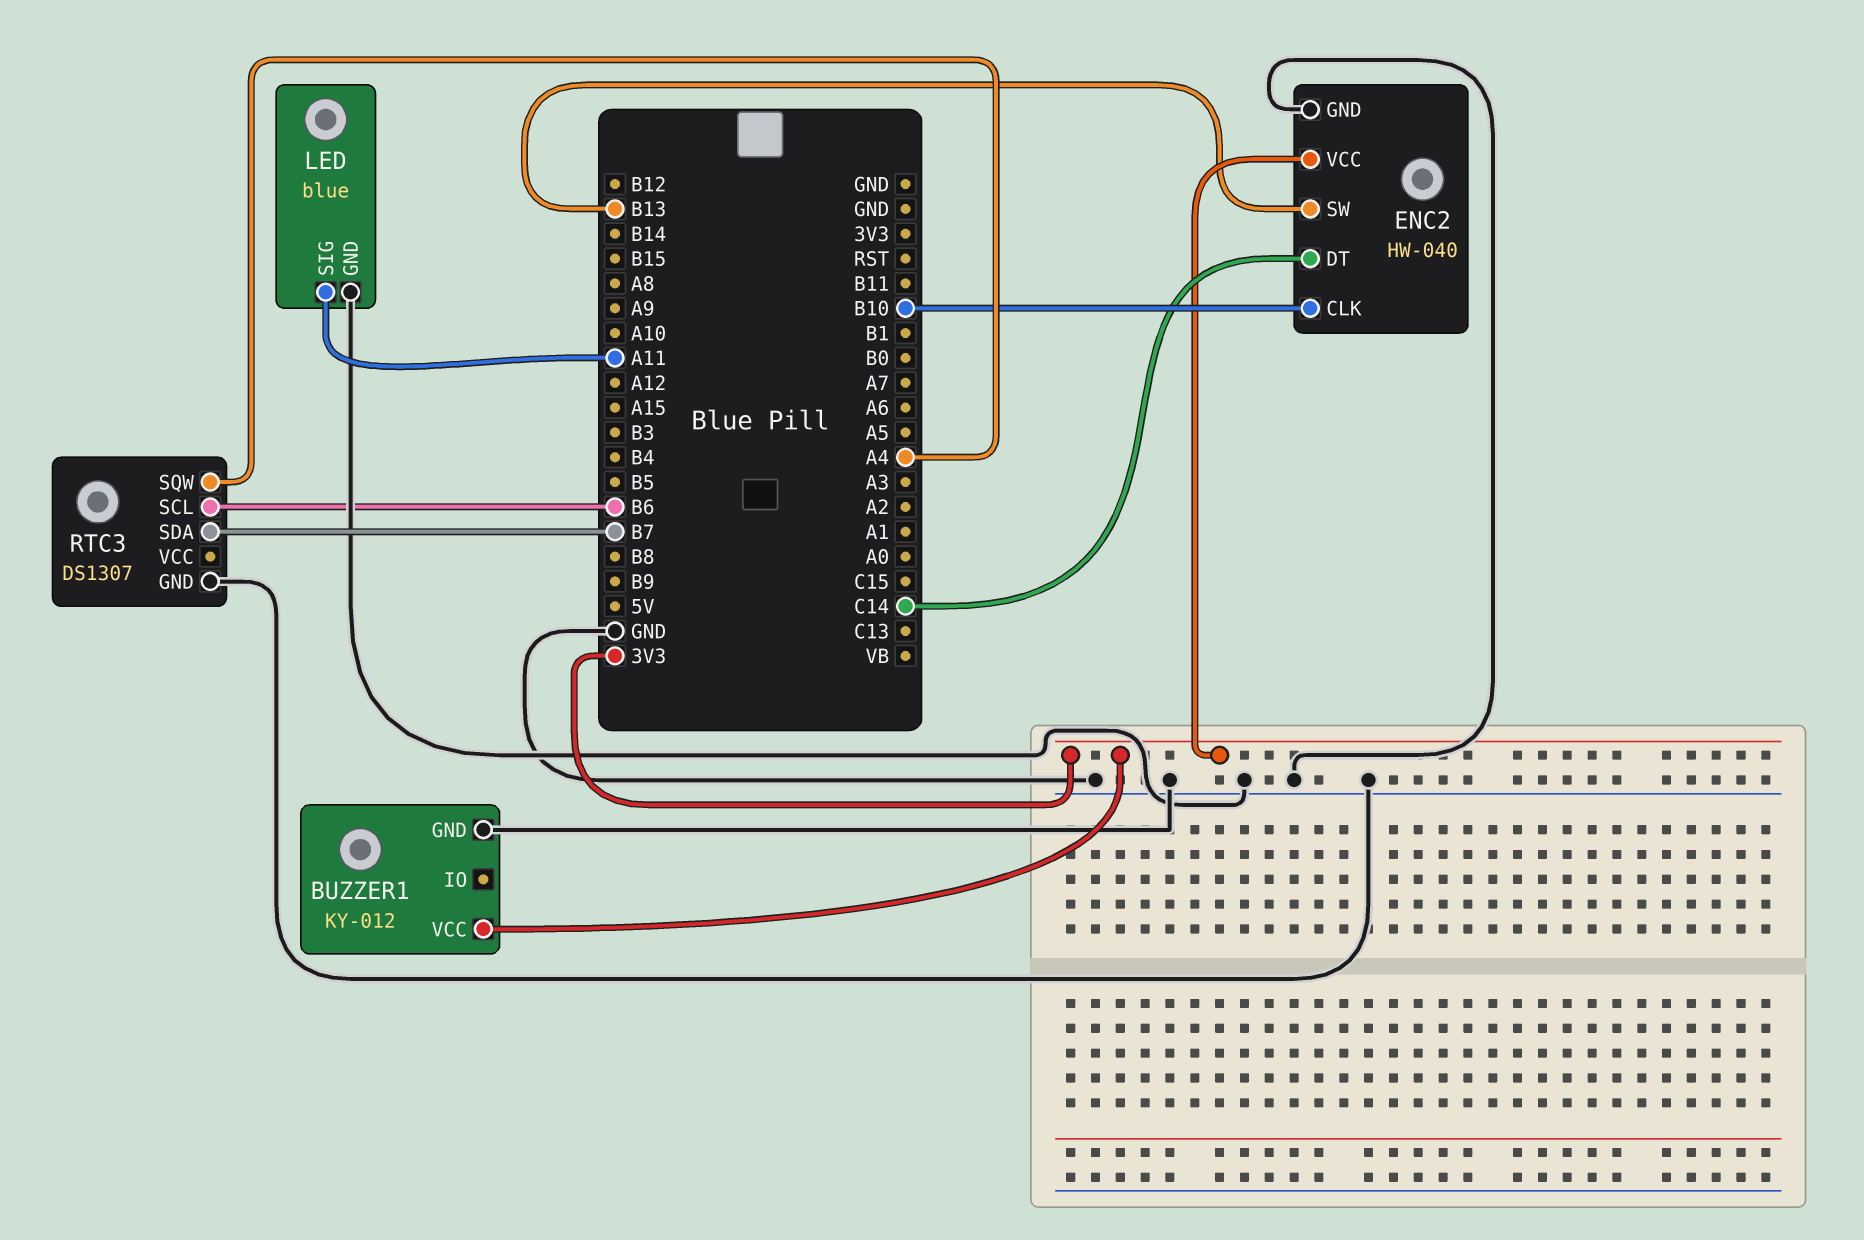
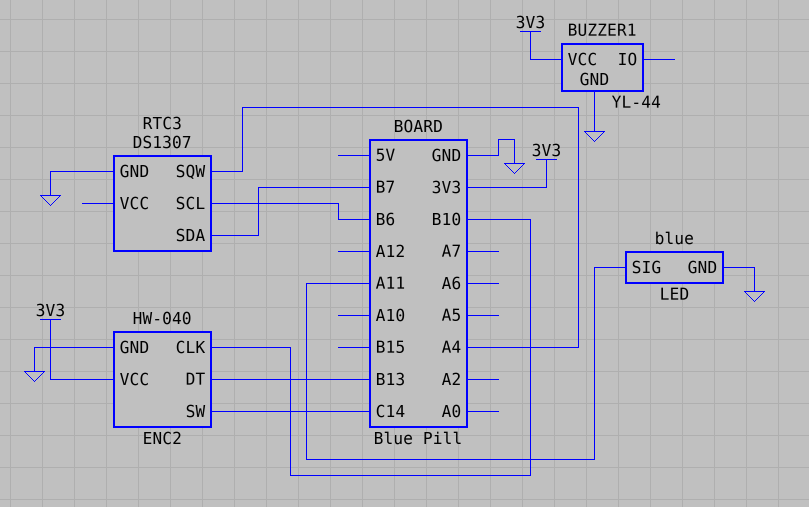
BUZZER1: KY-012 -> YL-44
ENC2 pin DT: C14 -> B13
ENC2 pin SW: B13 -> C14

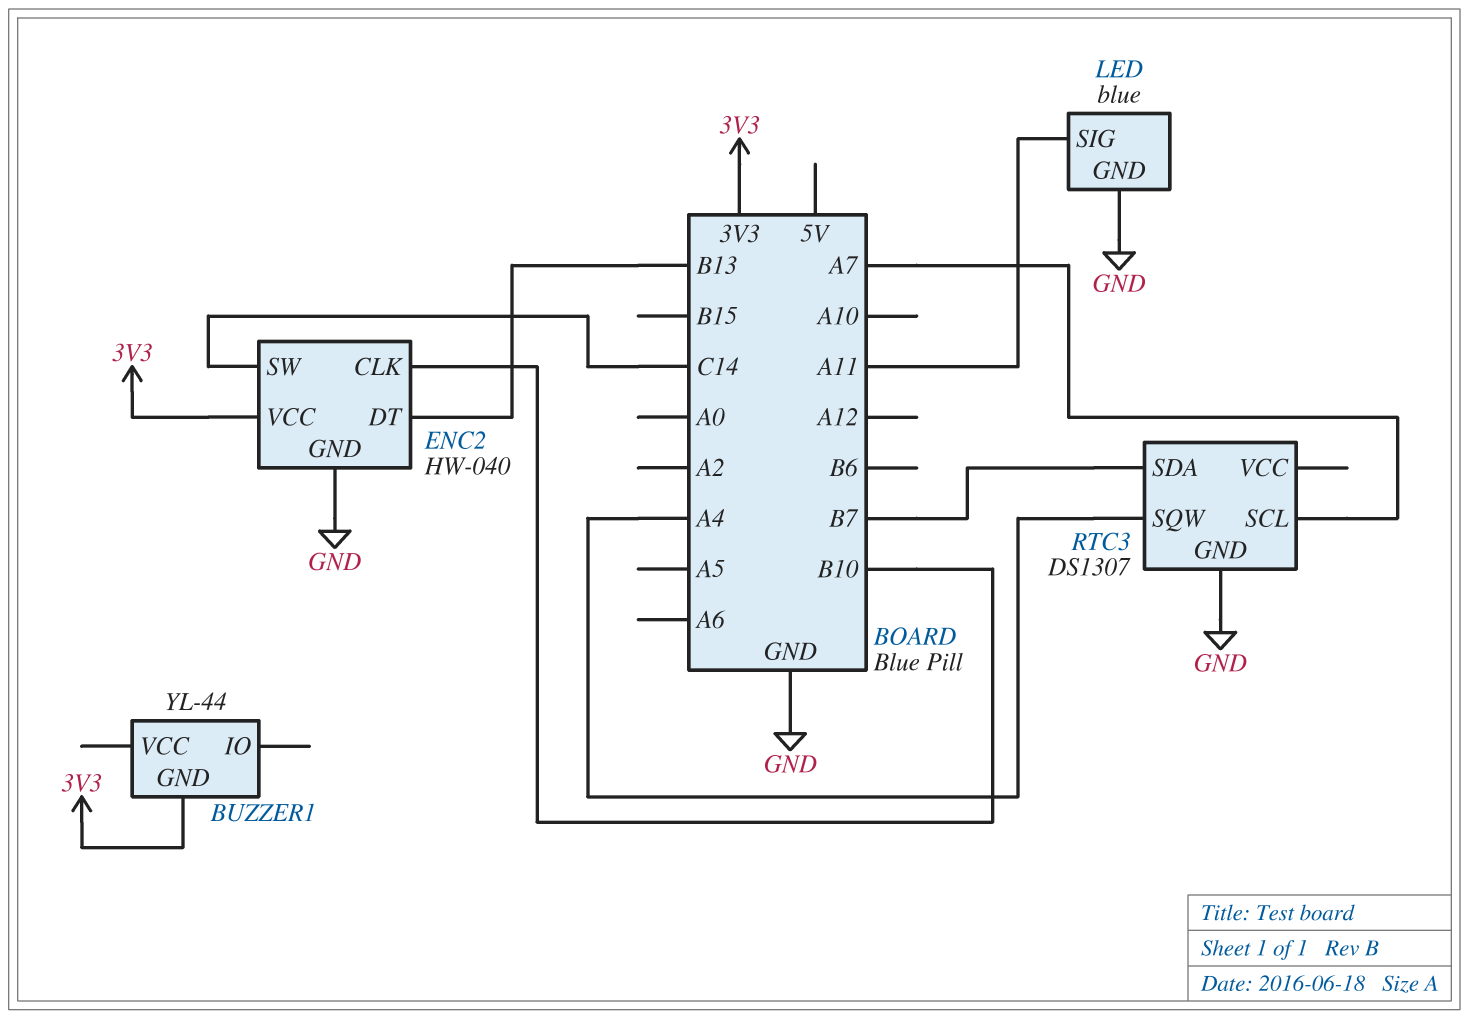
BUZZER1 pin GND: GND -> 3V3
BUZZER1 pin VCC: 3V3 -> none
RTC3 pin SCL: B6 -> A7

